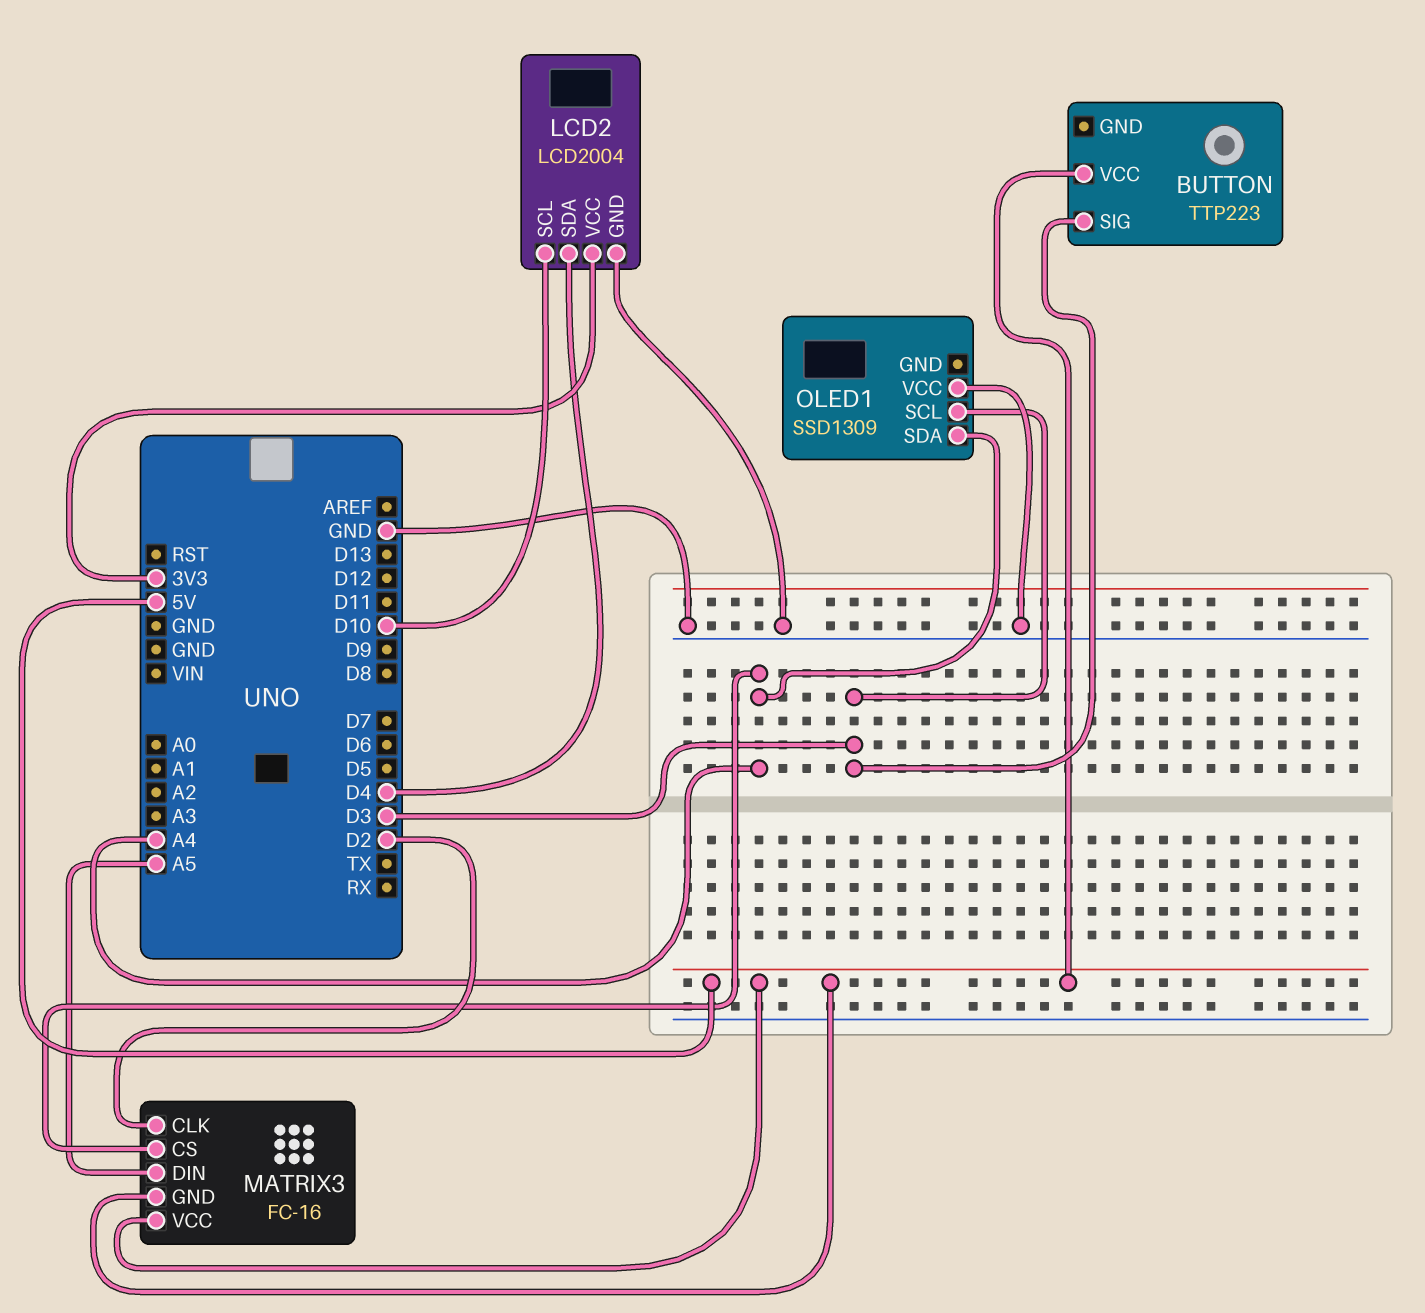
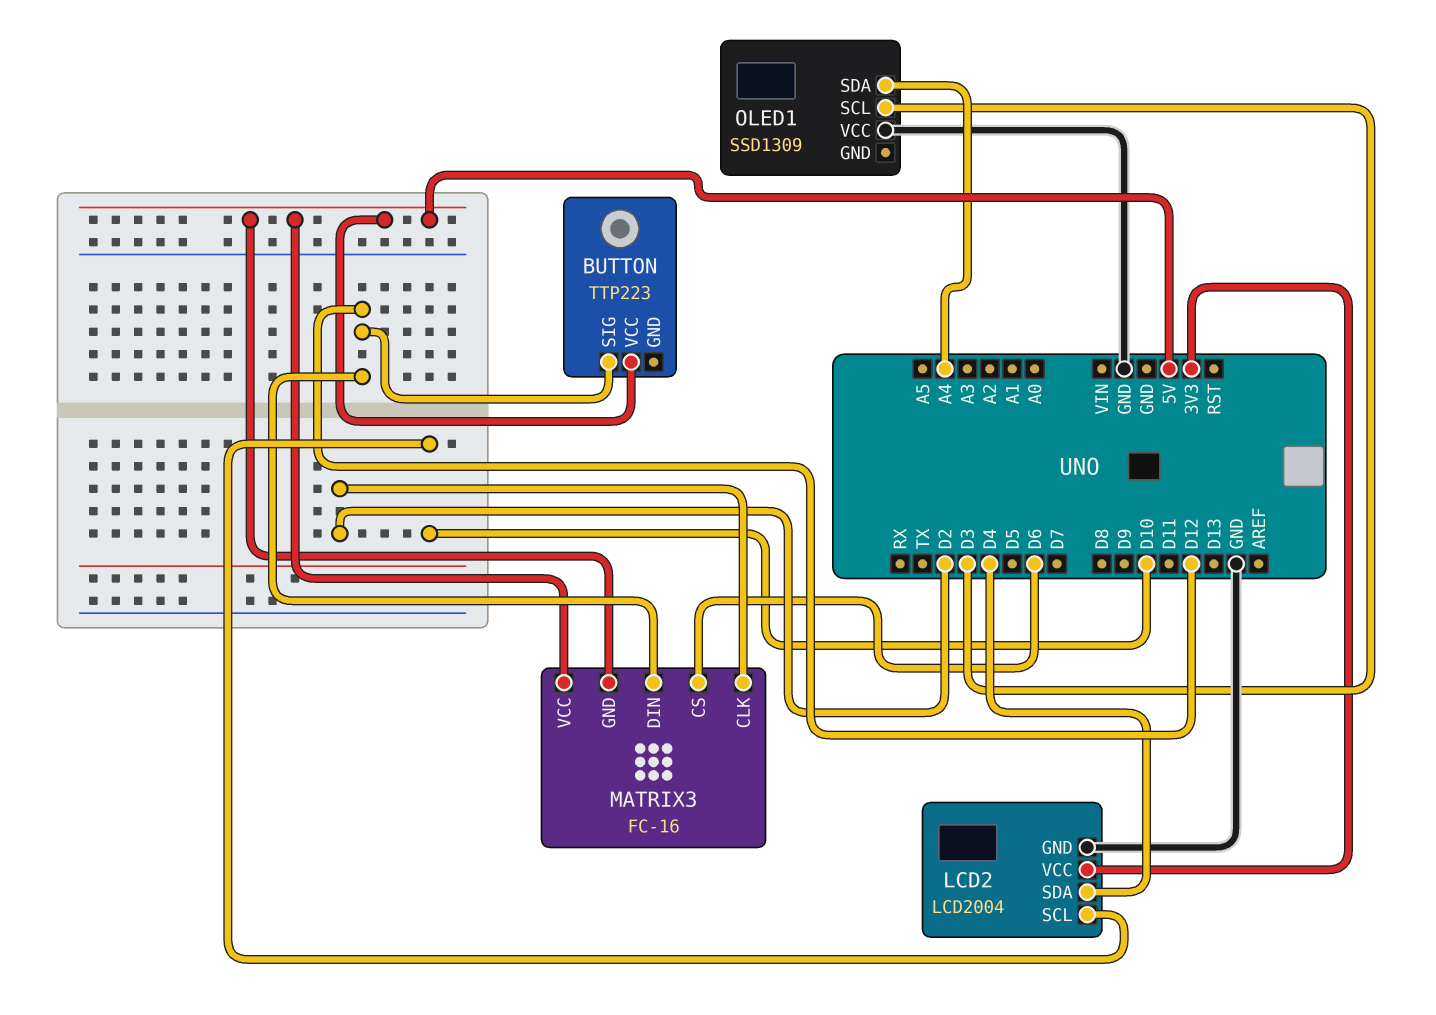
BUTTON pin SIG: D3 -> D12
MATRIX3 pin CS: A4 -> D6
MATRIX3 pin DIN: A5 -> D12

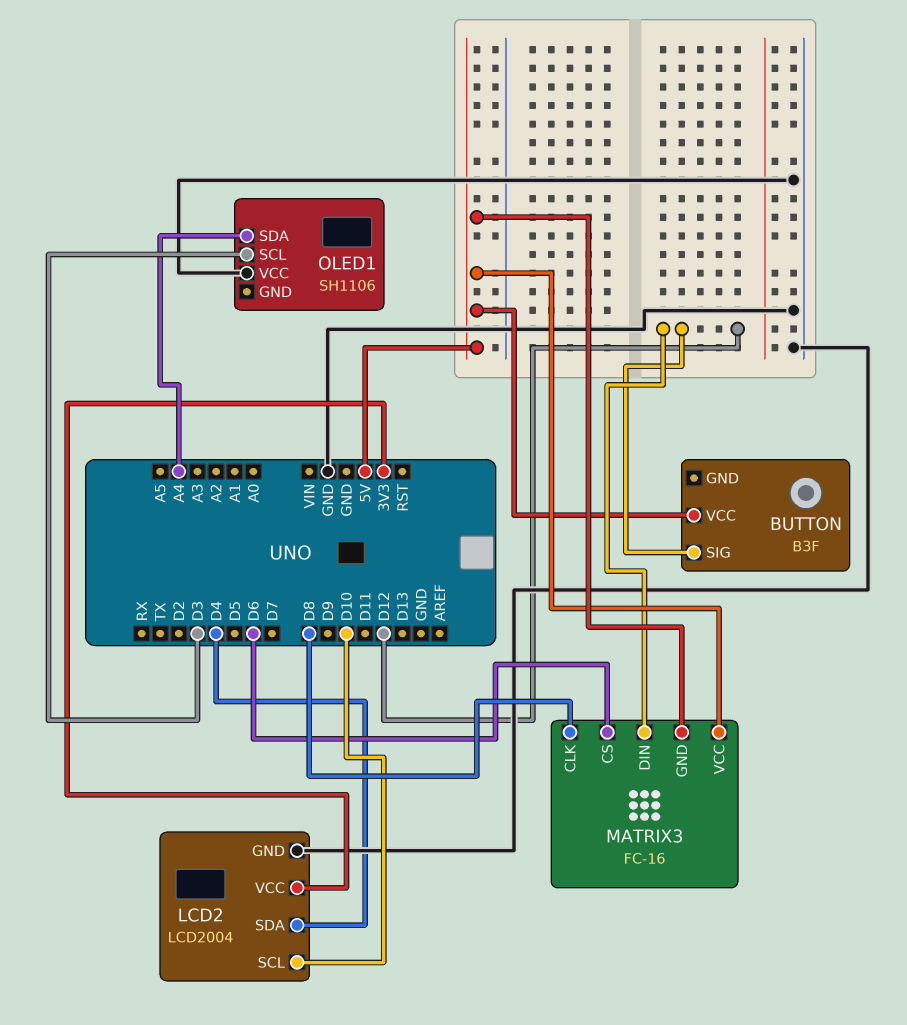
BUTTON: TTP223 -> B3F
MATRIX3 pin CLK: D2 -> D8
OLED1: SSD1309 -> SH1106

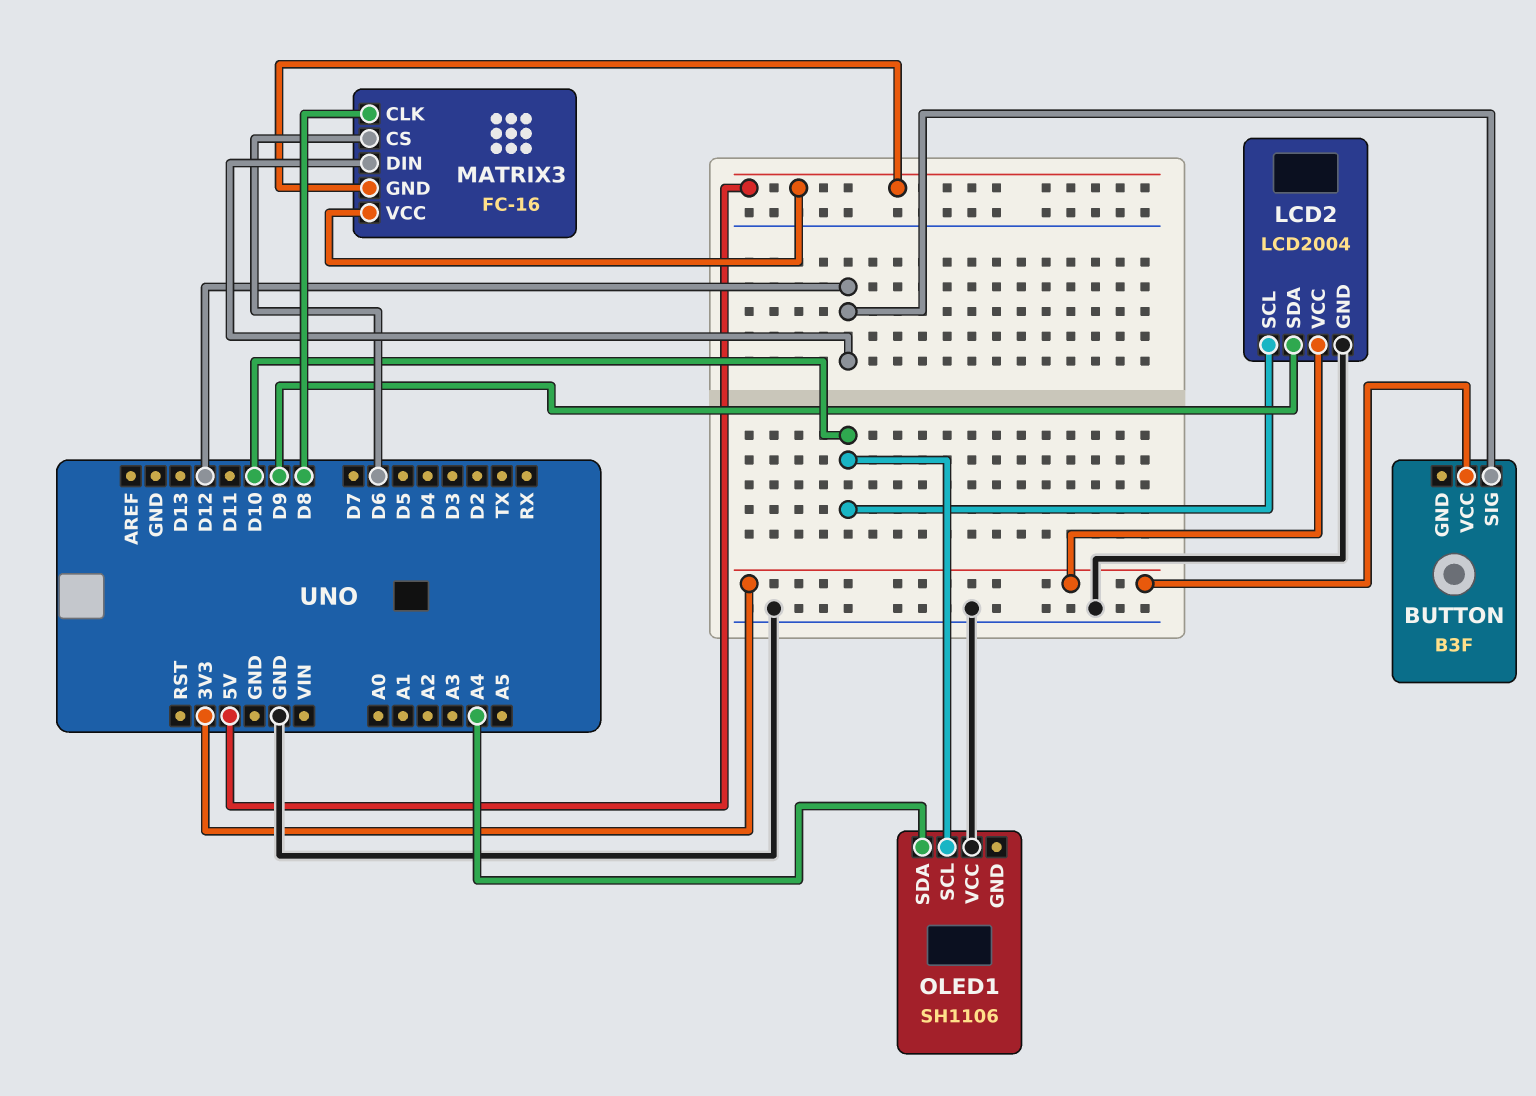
BUTTON pin VCC: 5V -> 3V3
LCD2 pin SDA: D4 -> D9
OLED1 pin SCL: D3 -> D10

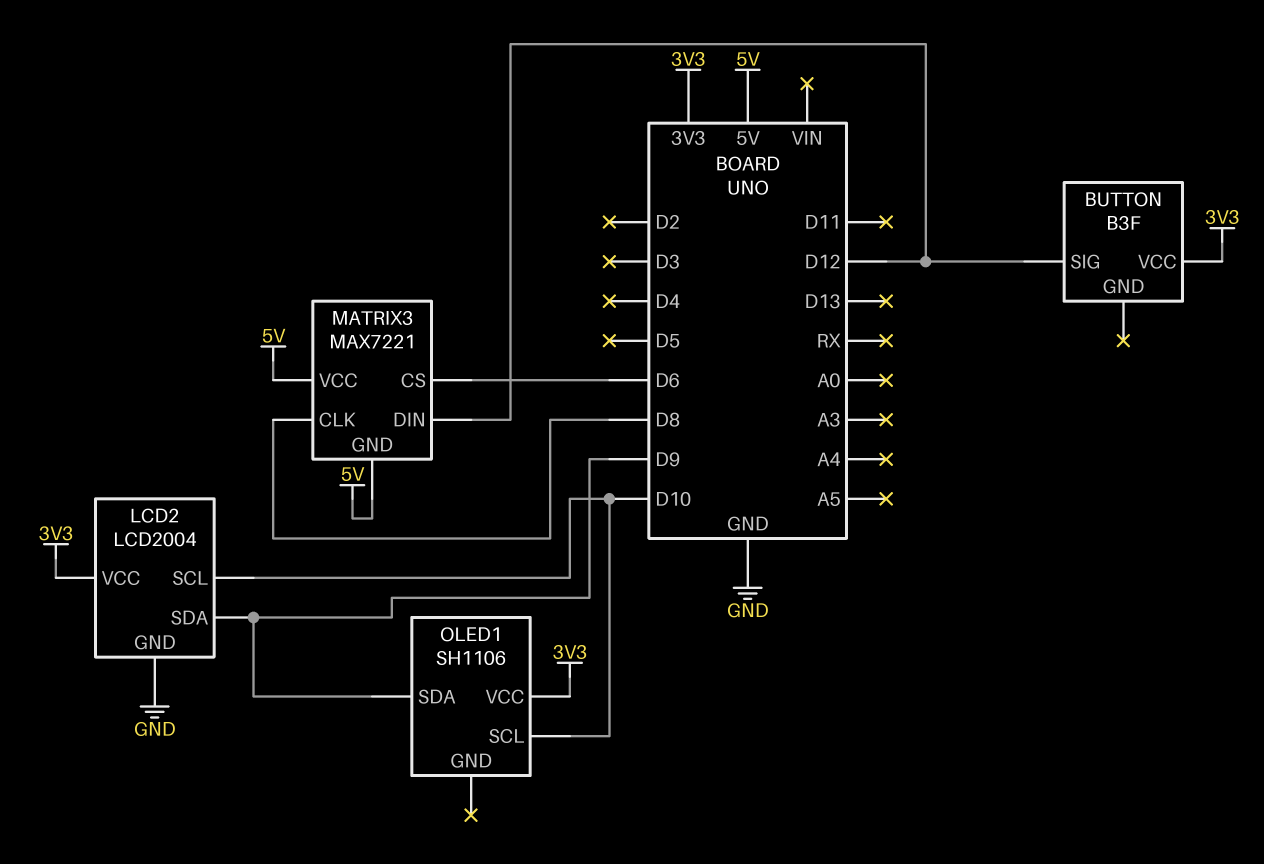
MATRIX3: FC-16 -> MAX7221
OLED1 pin SDA: A4 -> D9
OLED1 pin VCC: GND -> 3V3

